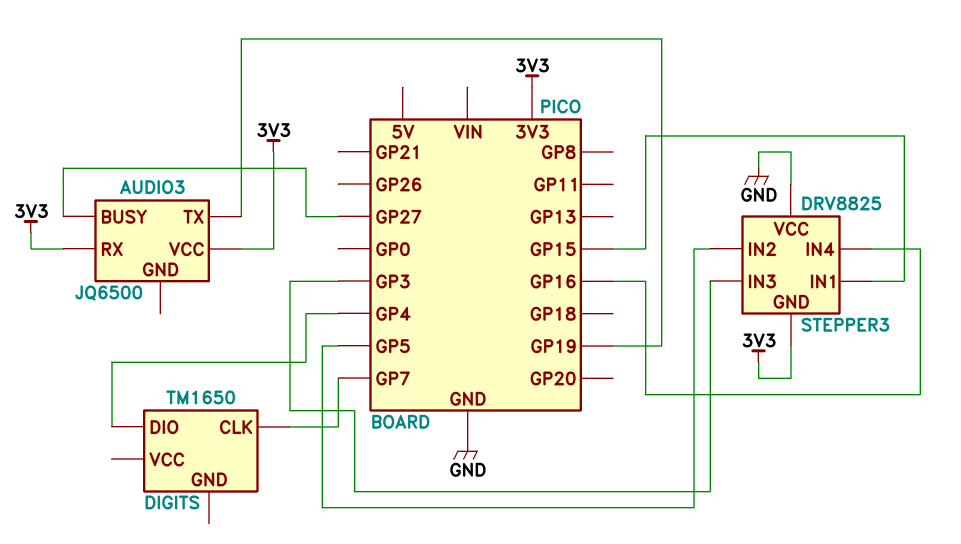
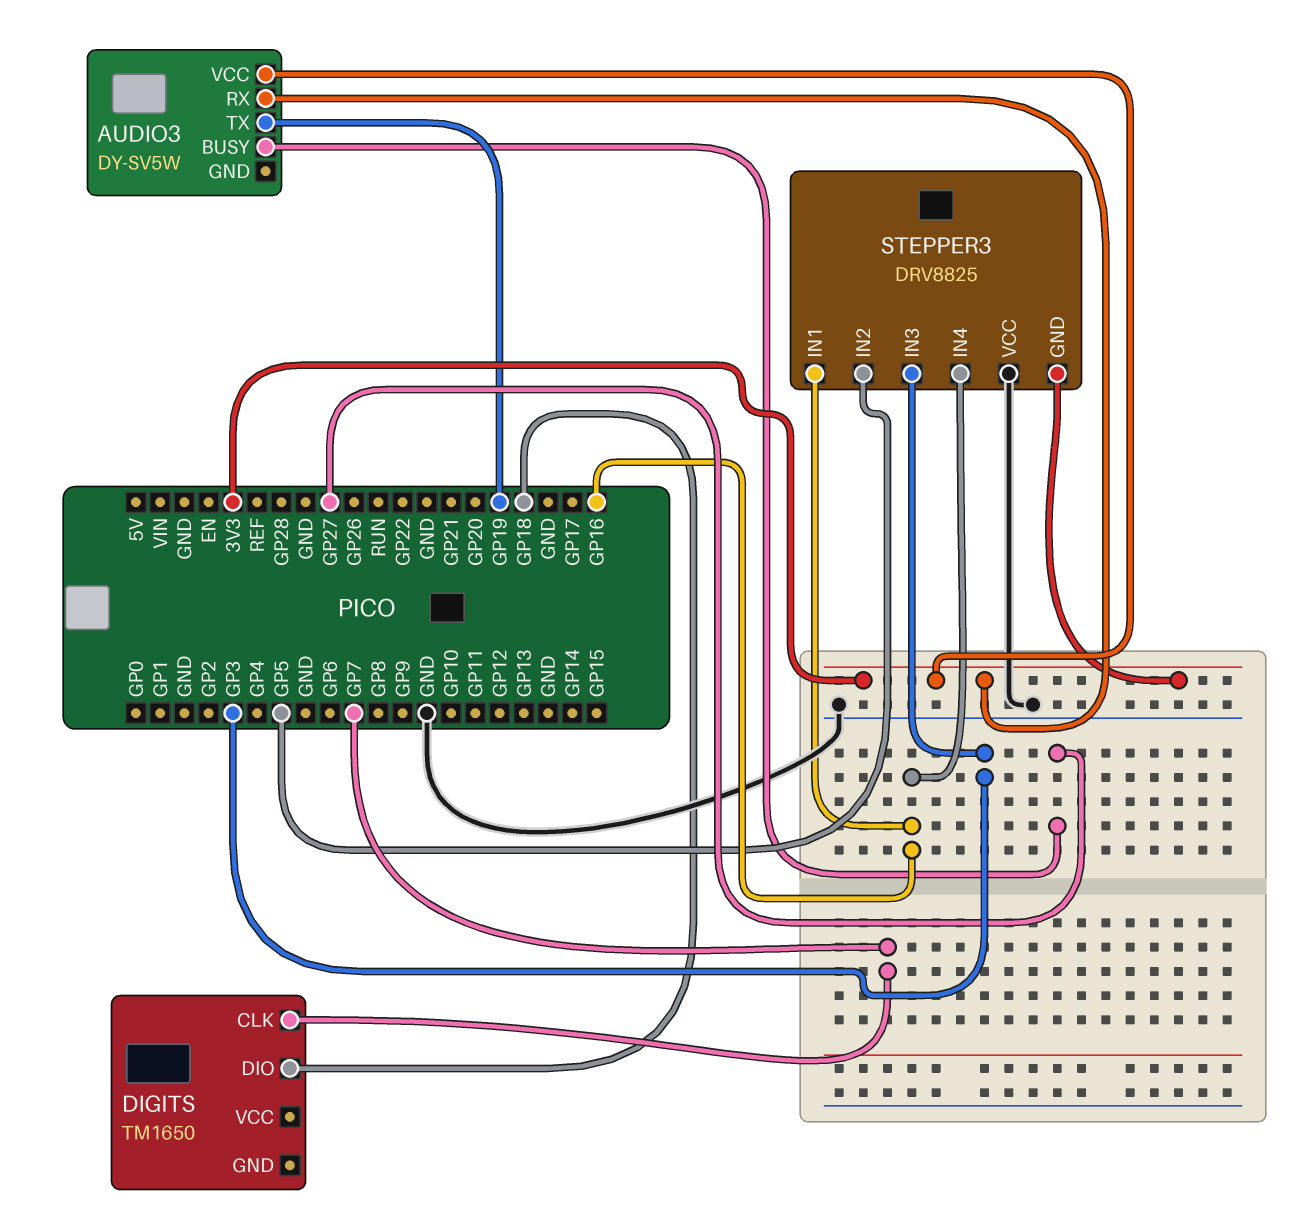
AUDIO3: JQ6500 -> DY-SV5W
DIGITS pin DIO: GP4 -> GP18
STEPPER3 pin IN1: GP15 -> GP16

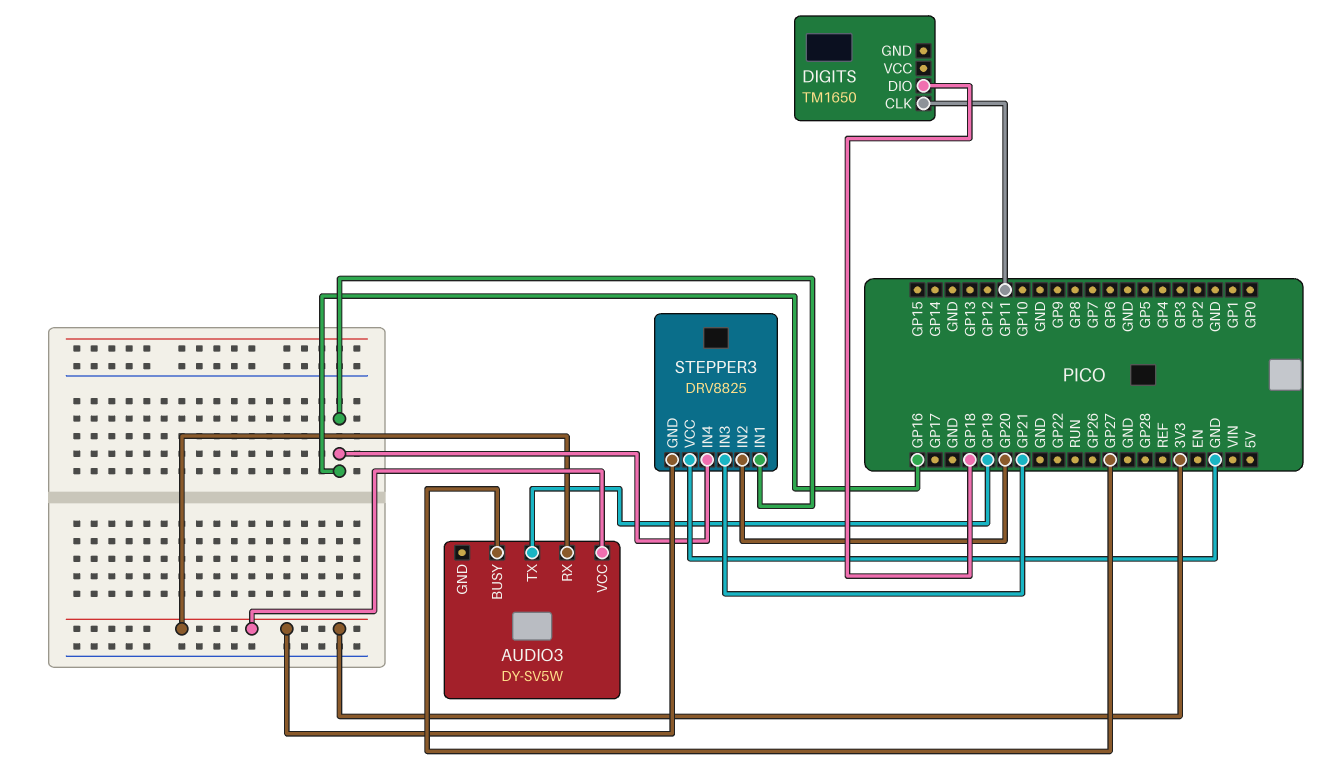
DIGITS pin CLK: GP7 -> GP11
STEPPER3 pin IN2: GP5 -> GP20
STEPPER3 pin IN3: GP3 -> GP21

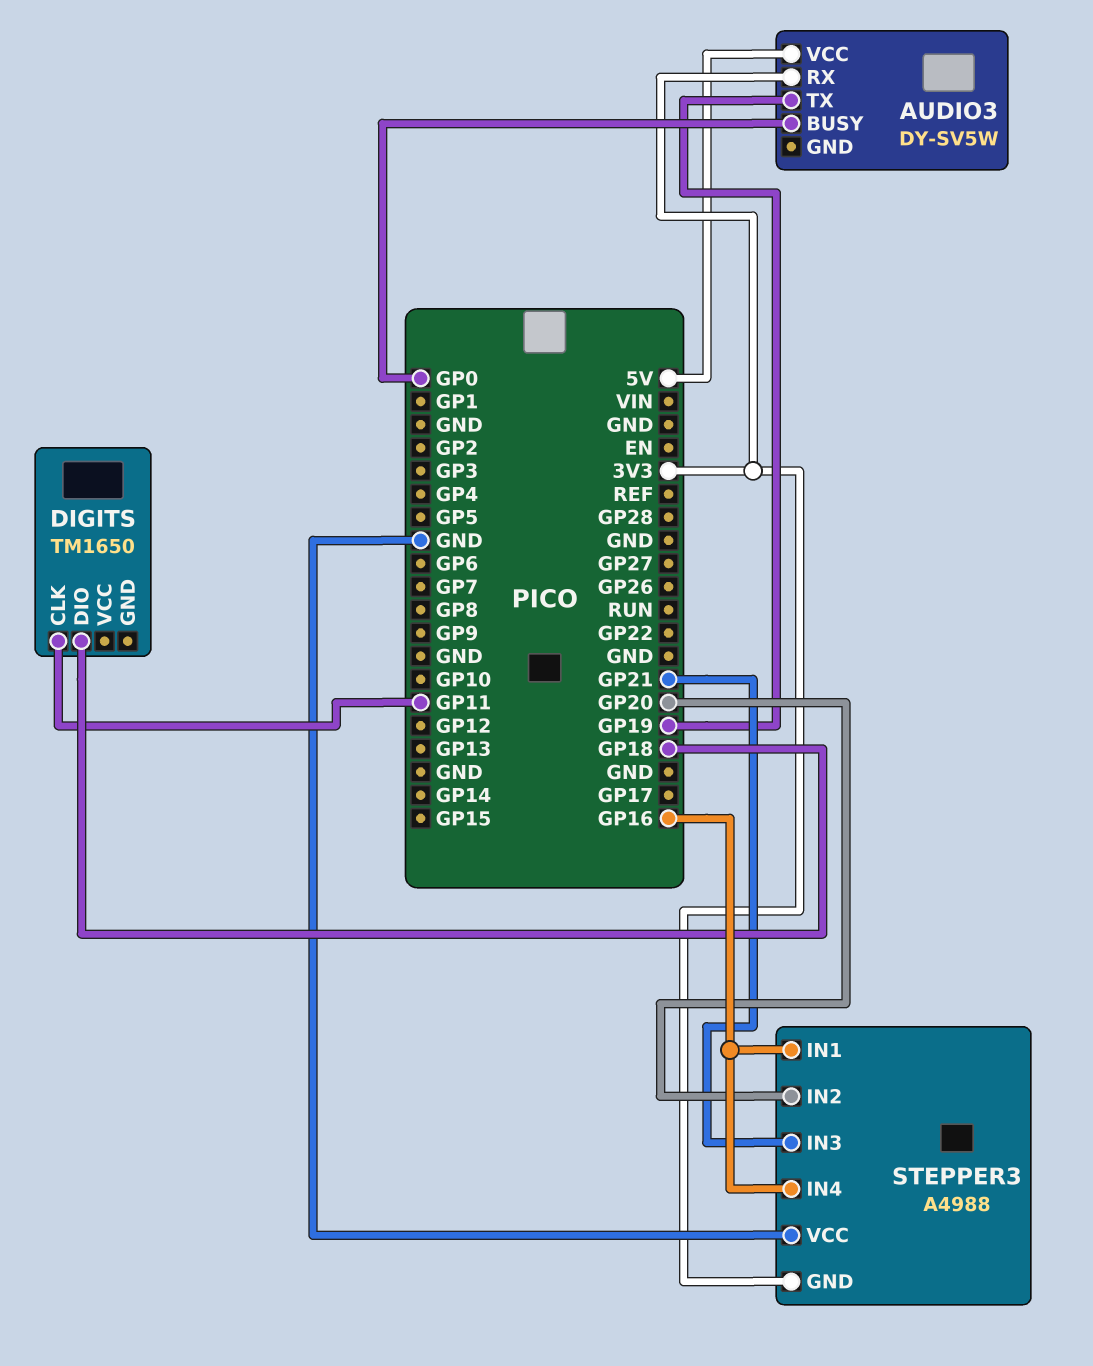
AUDIO3 pin BUSY: GP27 -> GP0
AUDIO3 pin VCC: 3V3 -> 5V
STEPPER3: DRV8825 -> A4988

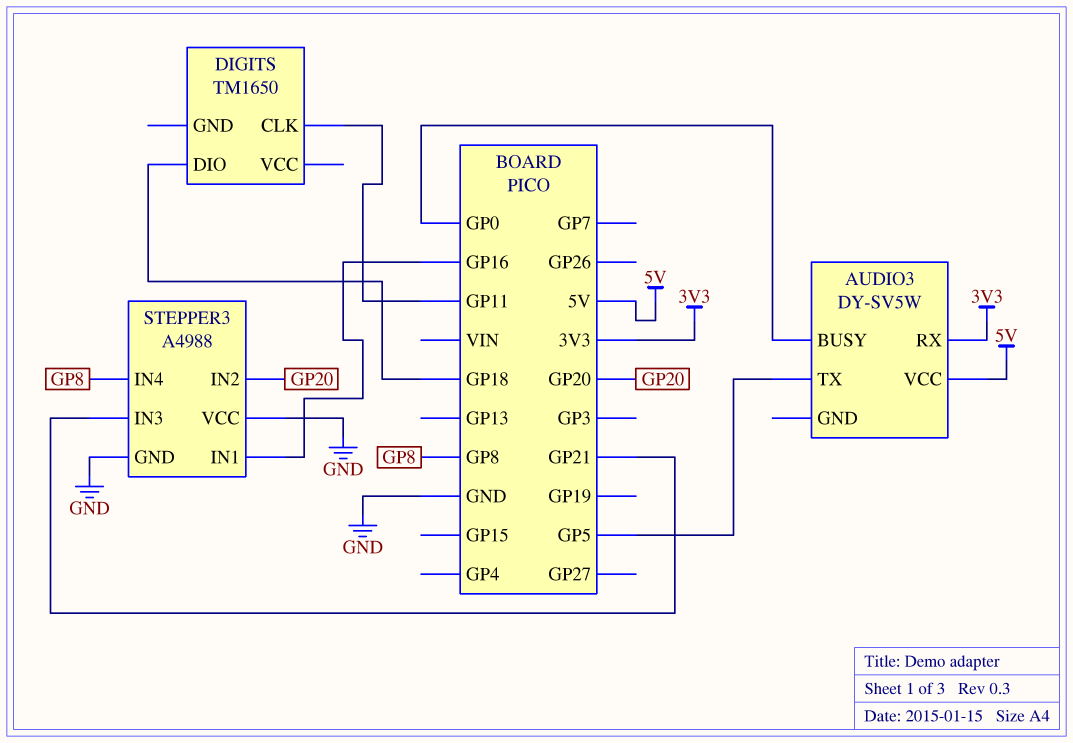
AUDIO3 pin TX: GP19 -> GP5
STEPPER3 pin GND: 3V3 -> GND
STEPPER3 pin IN4: GP16 -> GP8

